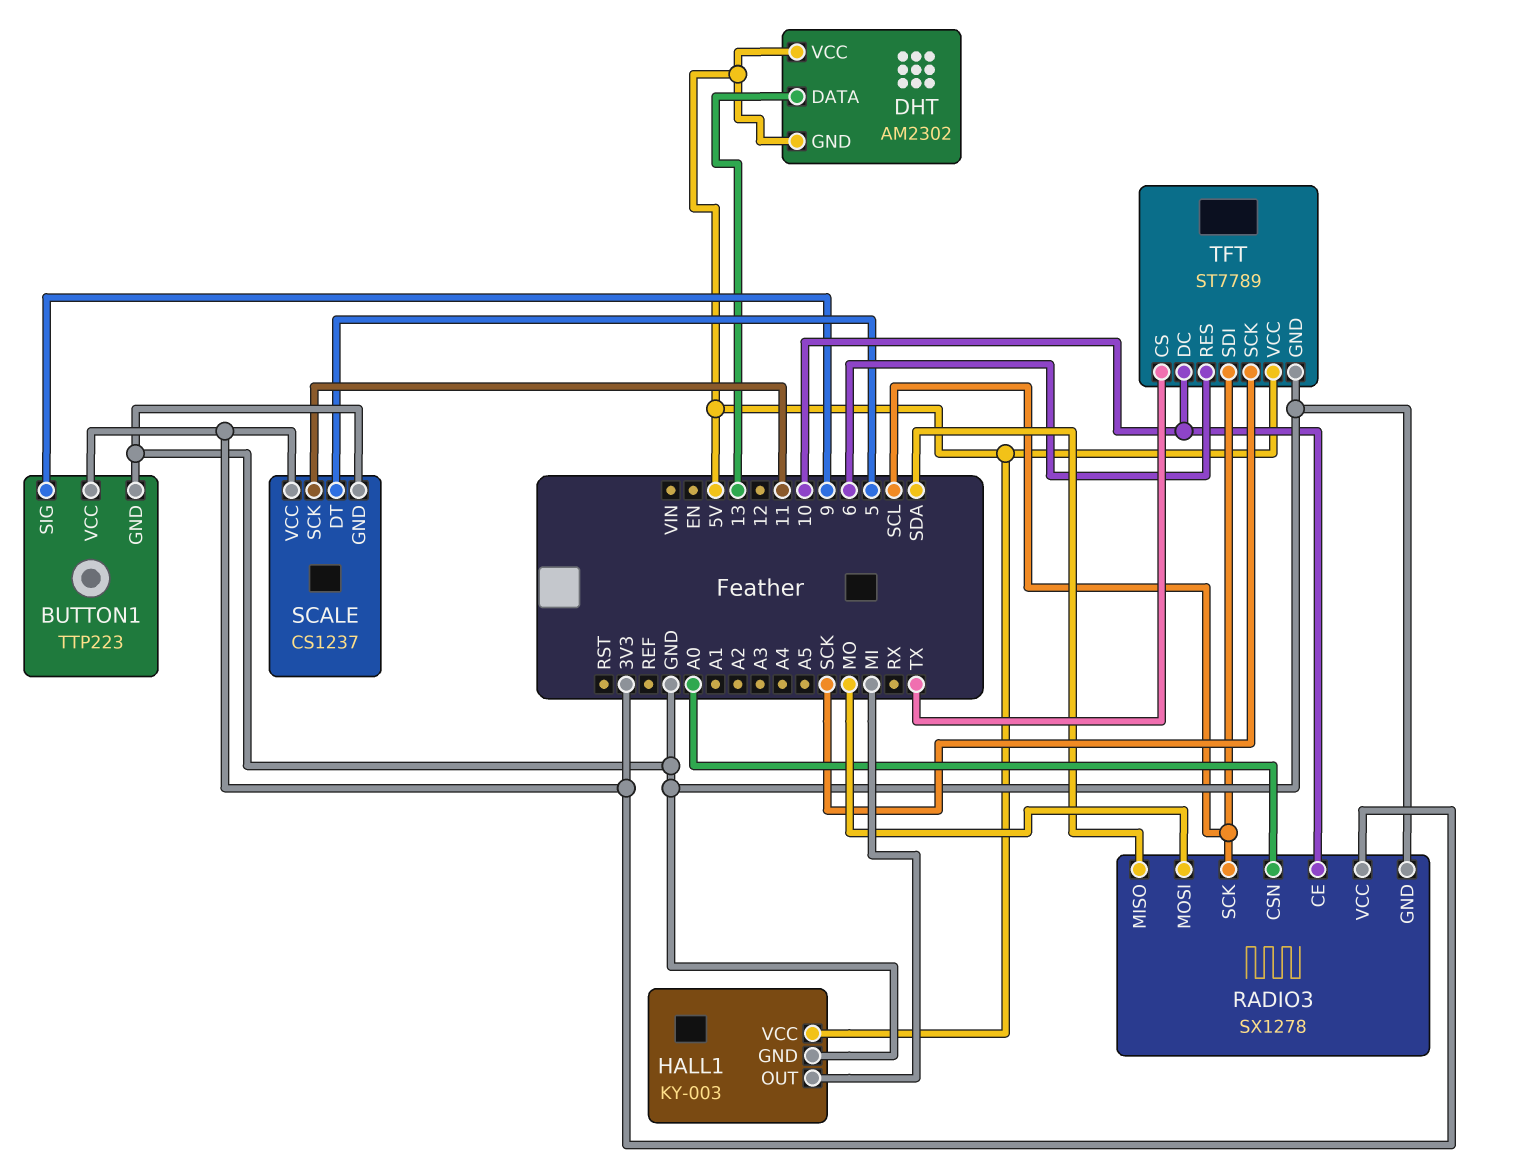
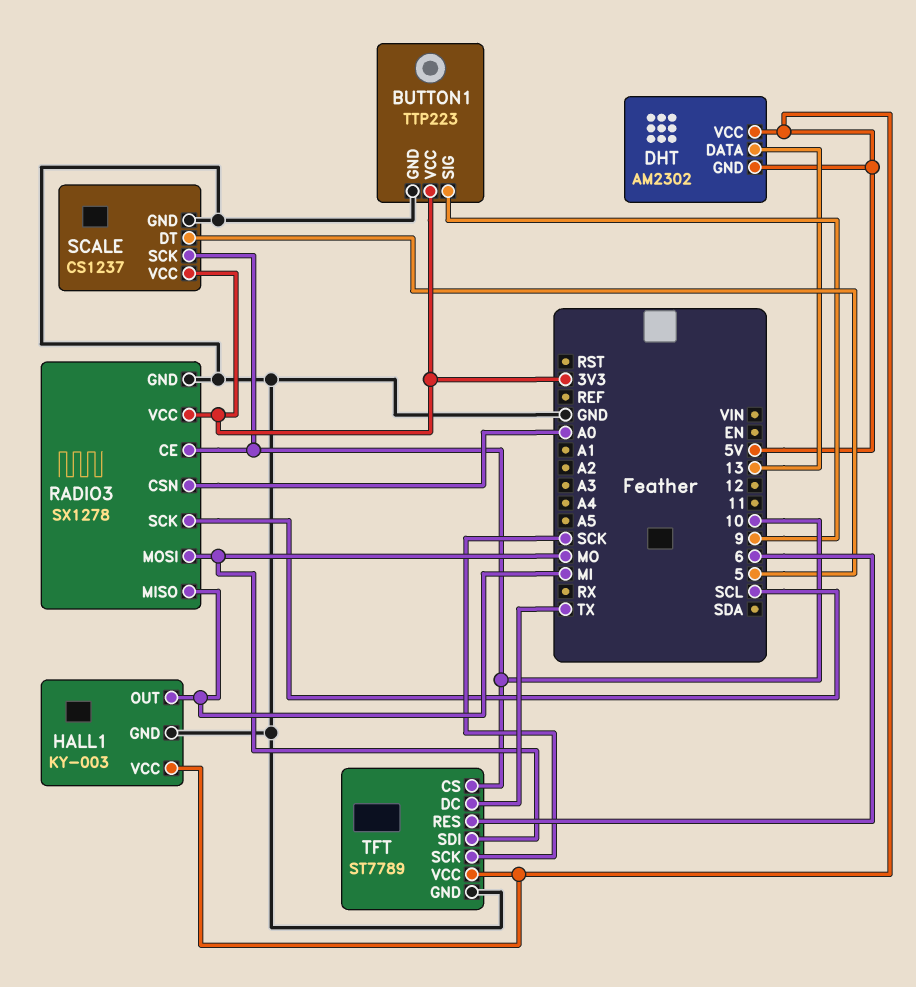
RADIO3 pin MISO: SDA -> MI
SCALE pin SCK: 11 -> 10
TFT pin CS: TX -> 10
TFT pin DC: 10 -> TX
TFT pin SDI: SCL -> MO

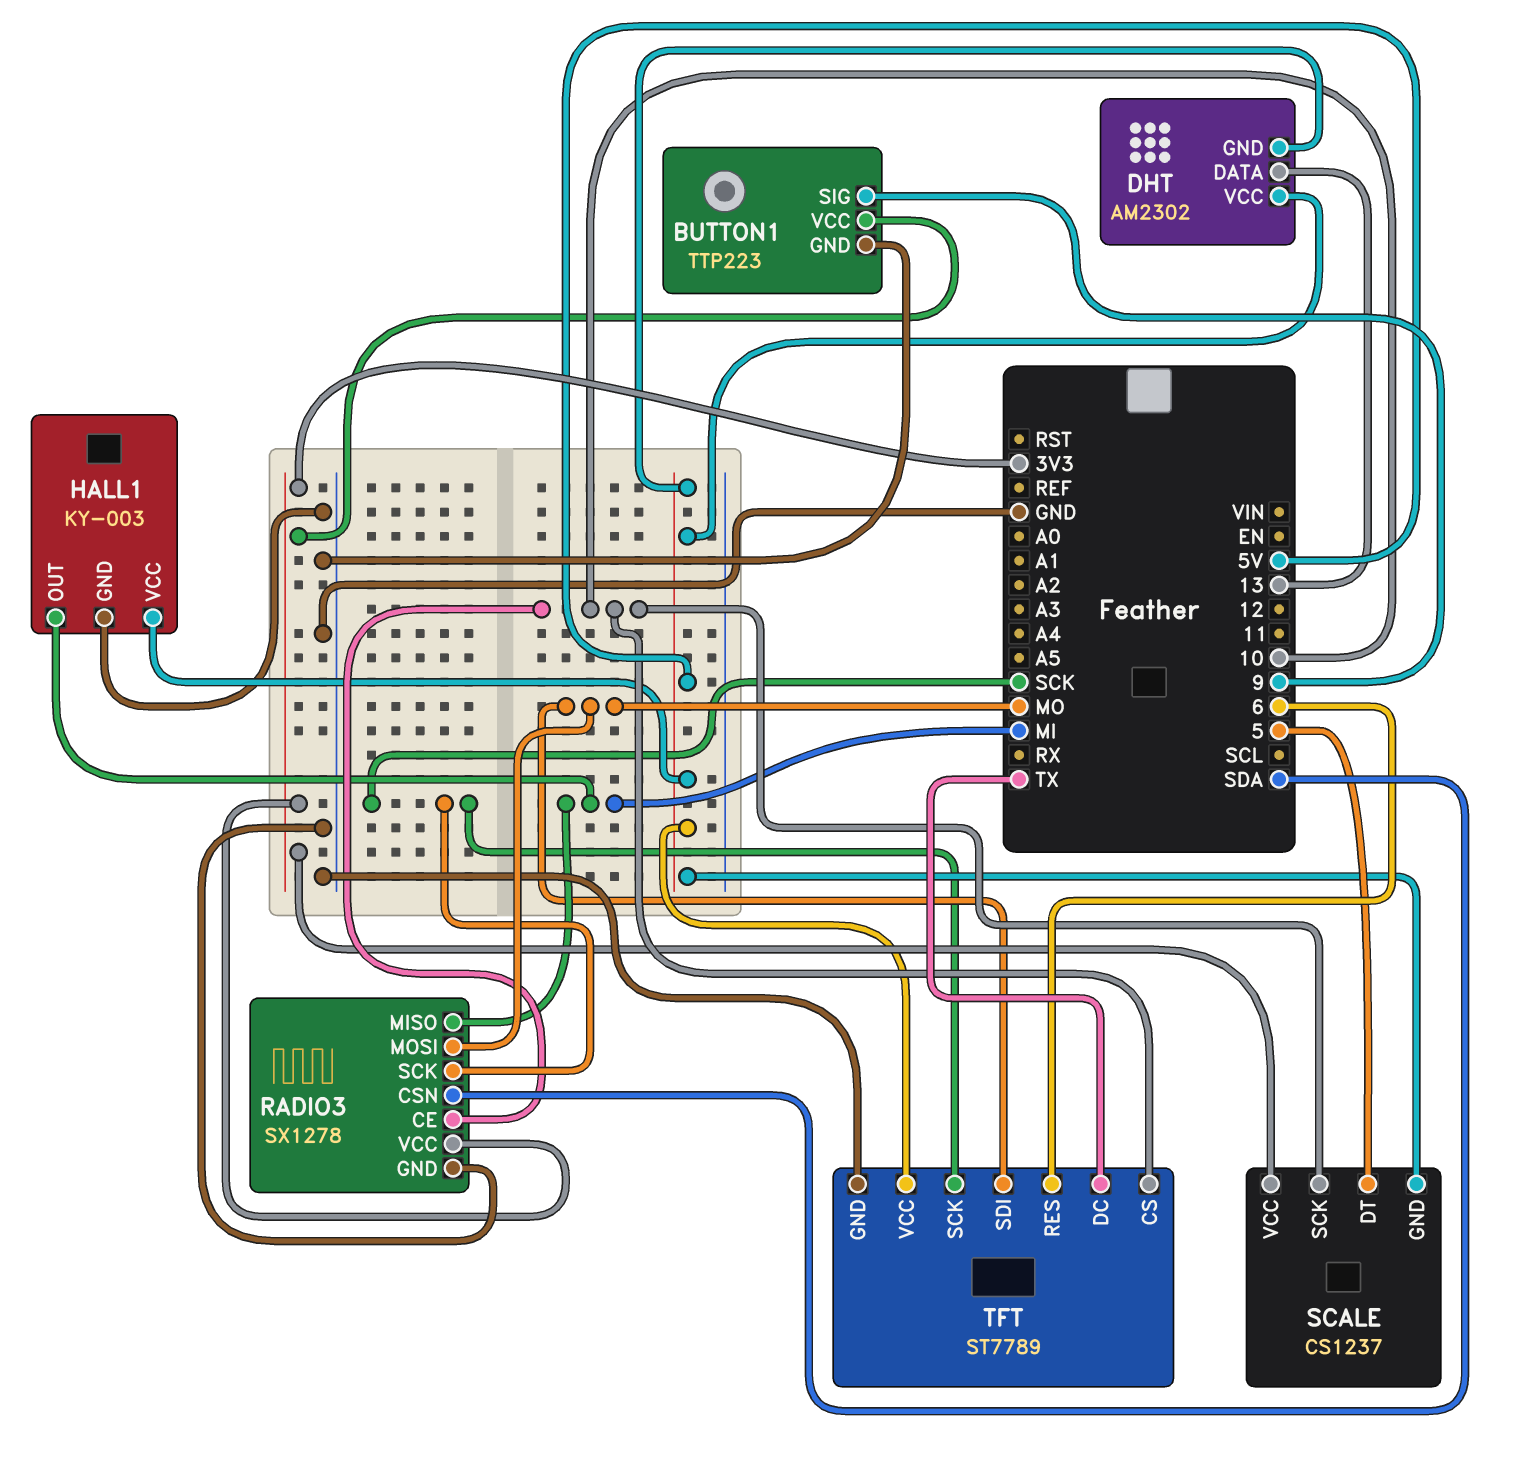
RADIO3 pin CSN: A0 -> SDA
RADIO3 pin SCK: SCL -> SCK
SCALE pin GND: GND -> 5V

